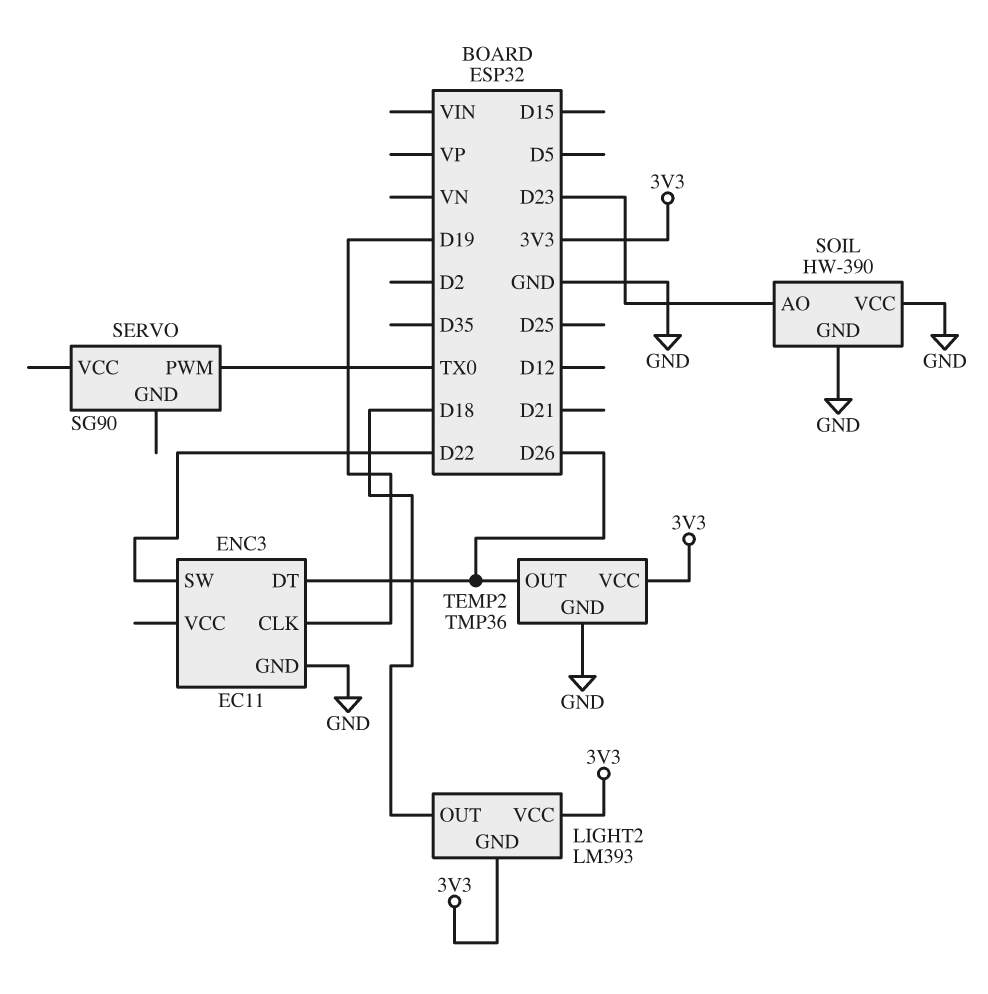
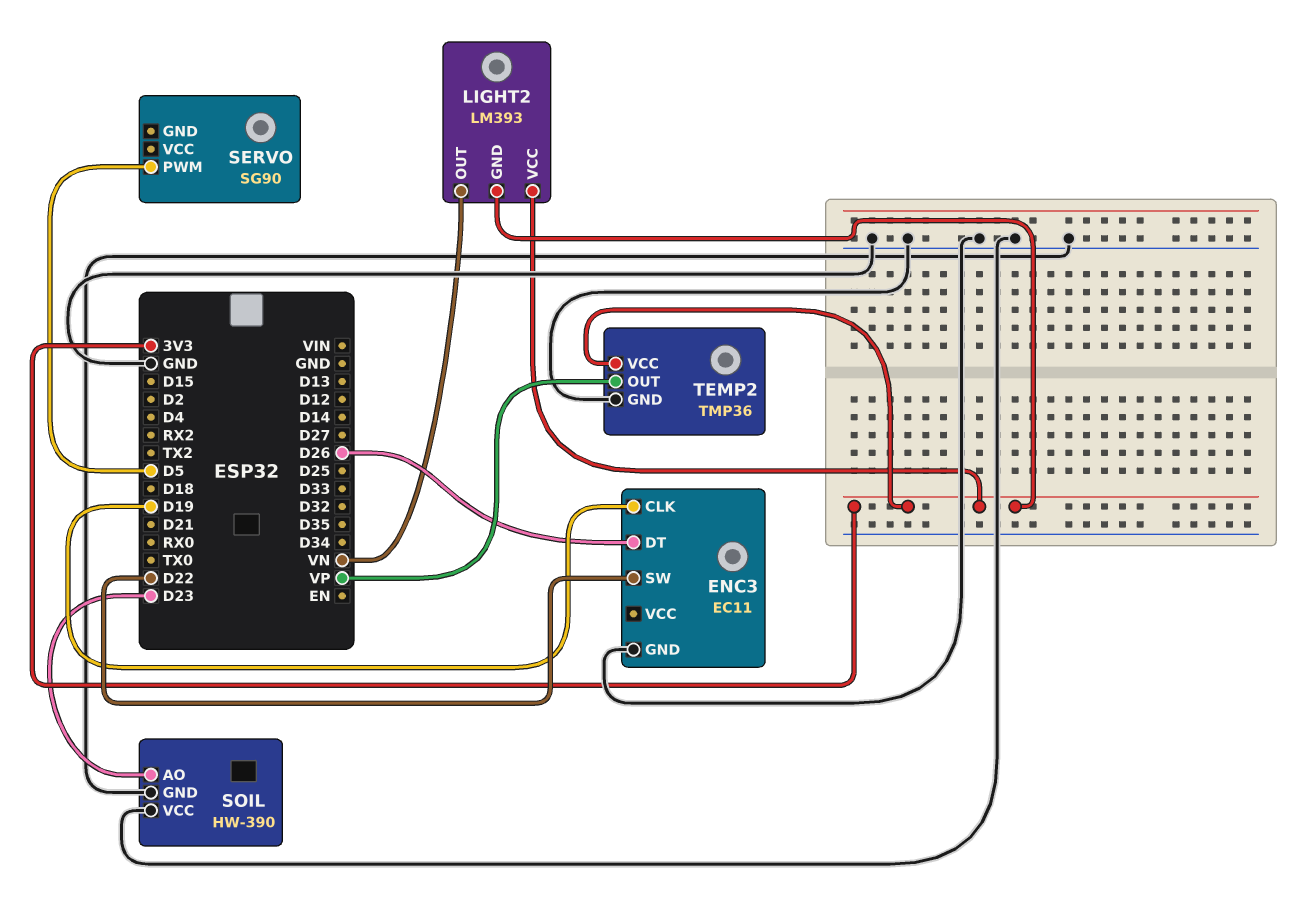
LIGHT2 pin OUT: D18 -> VN
SERVO pin PWM: TX0 -> D5
TEMP2 pin OUT: D26 -> VP

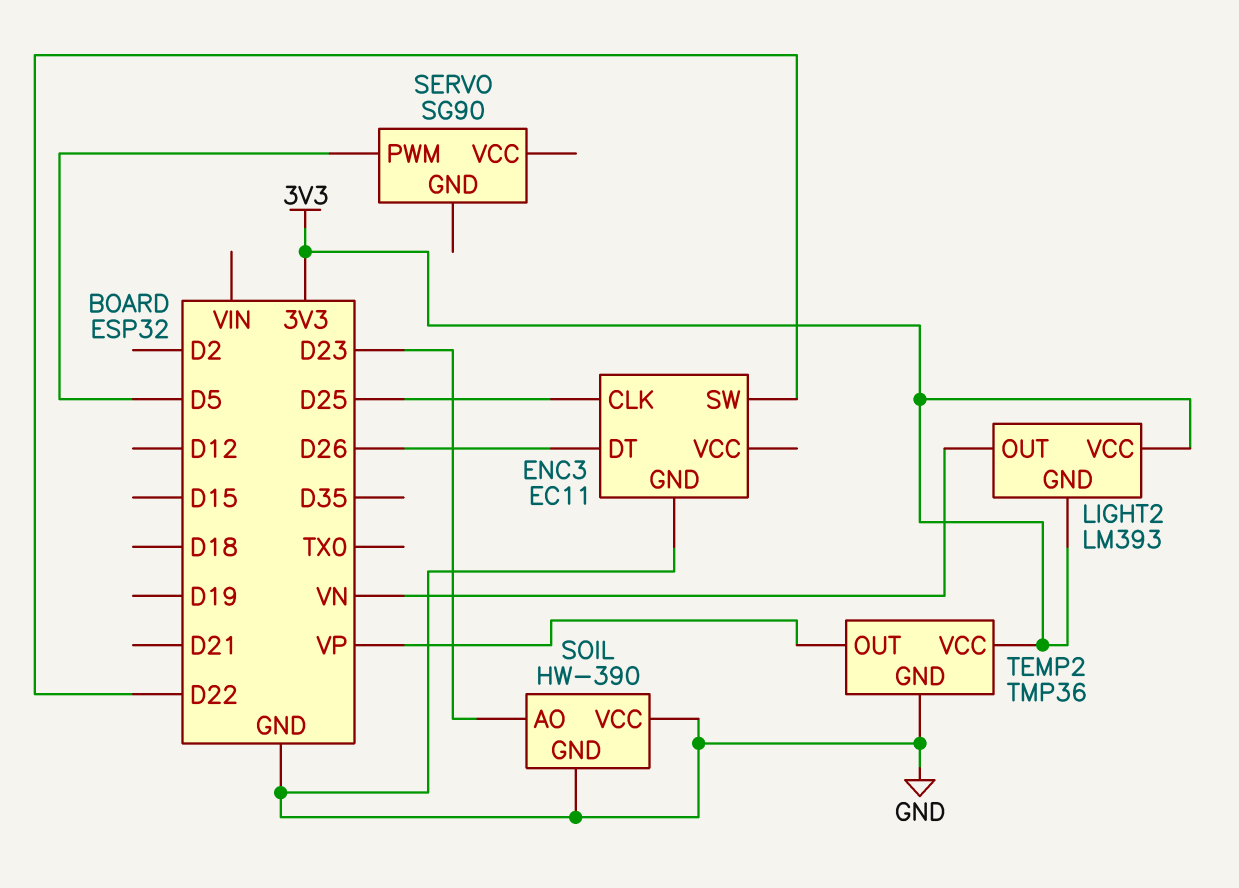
ENC3 pin CLK: D19 -> D25

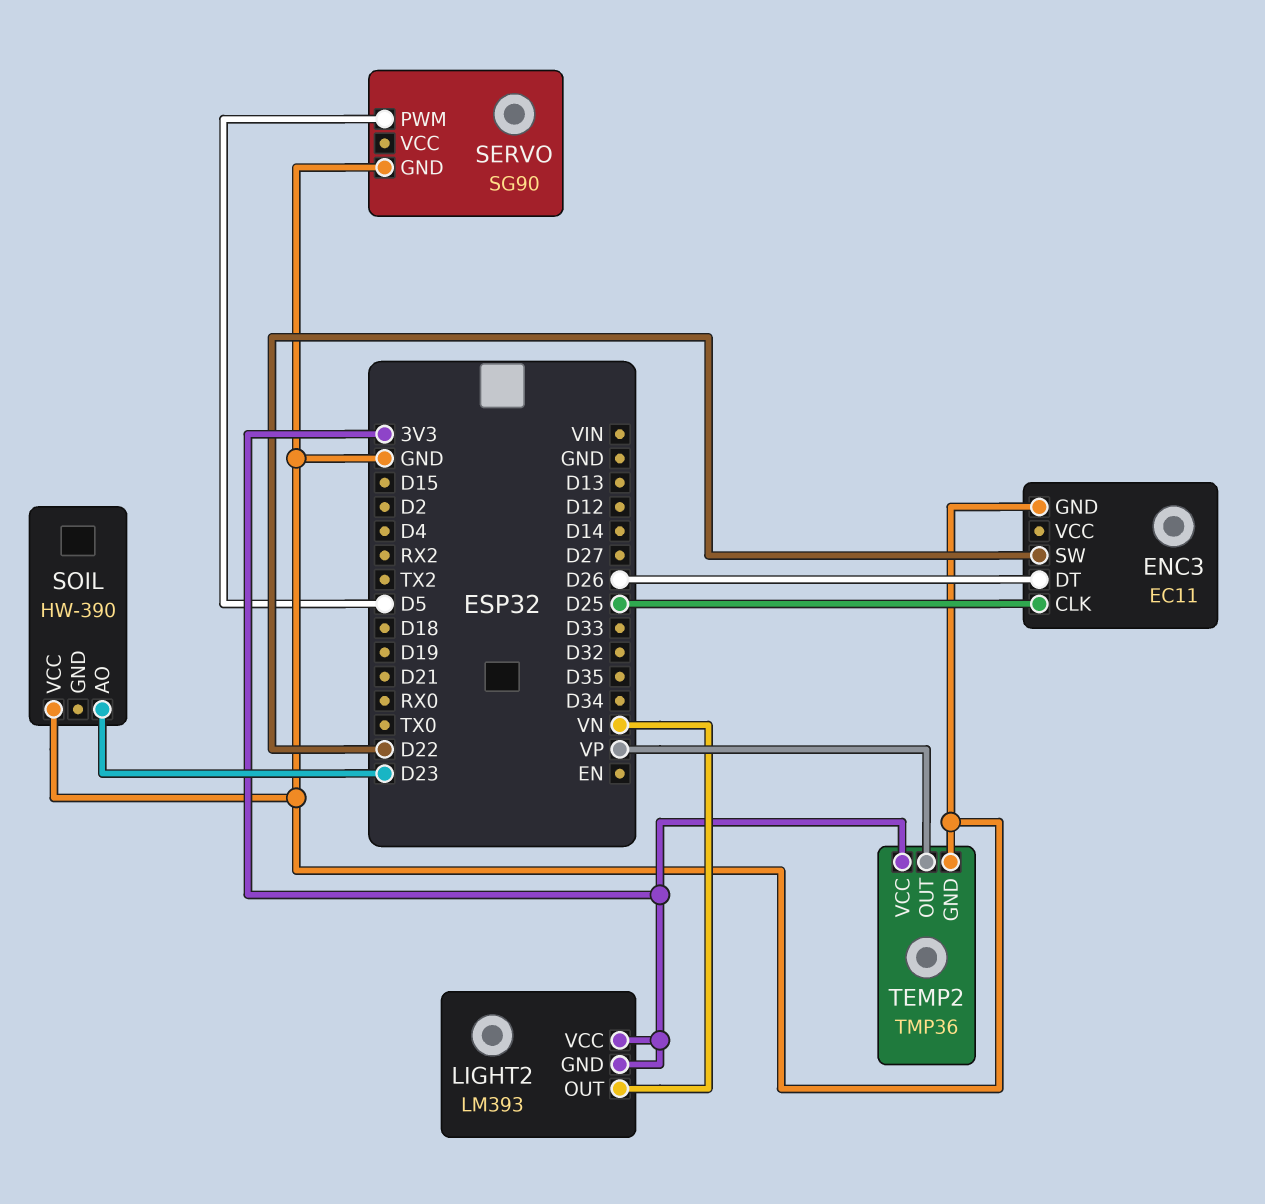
SERVO pin GND: none -> GND
SOIL pin GND: GND -> none

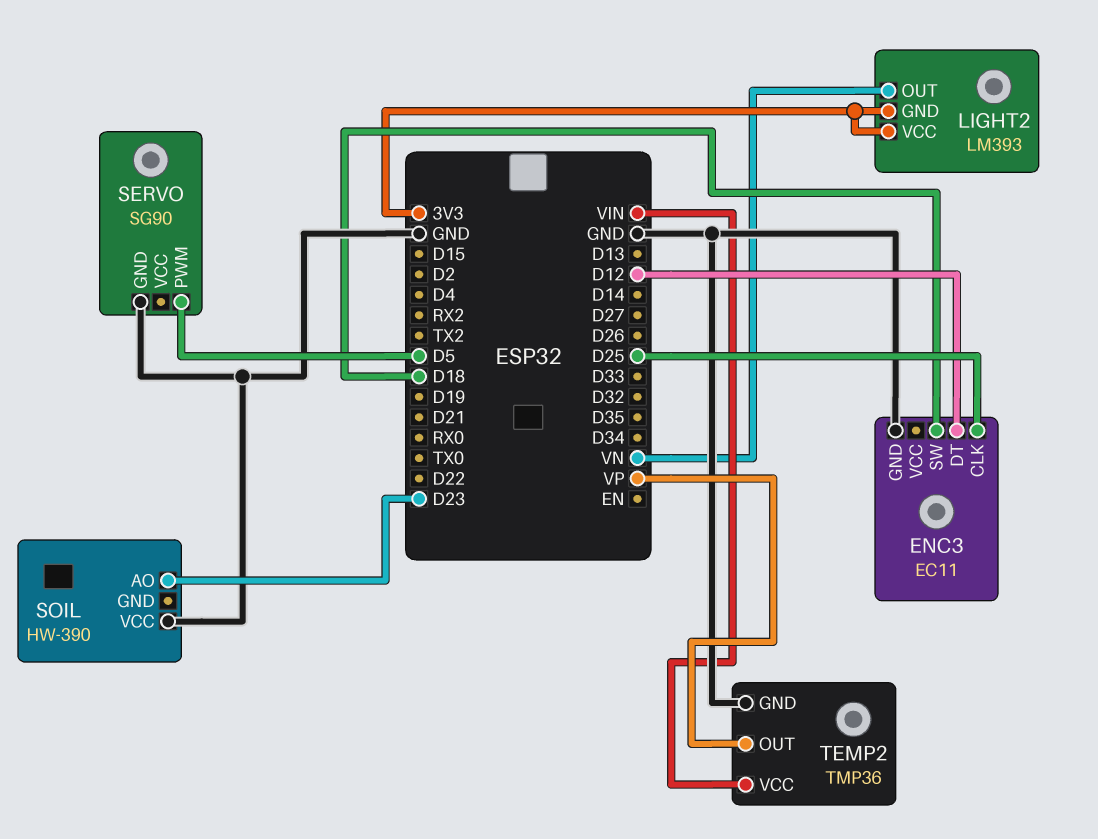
ENC3 pin DT: D26 -> D12
ENC3 pin SW: D22 -> D18
TEMP2 pin VCC: 3V3 -> VIN

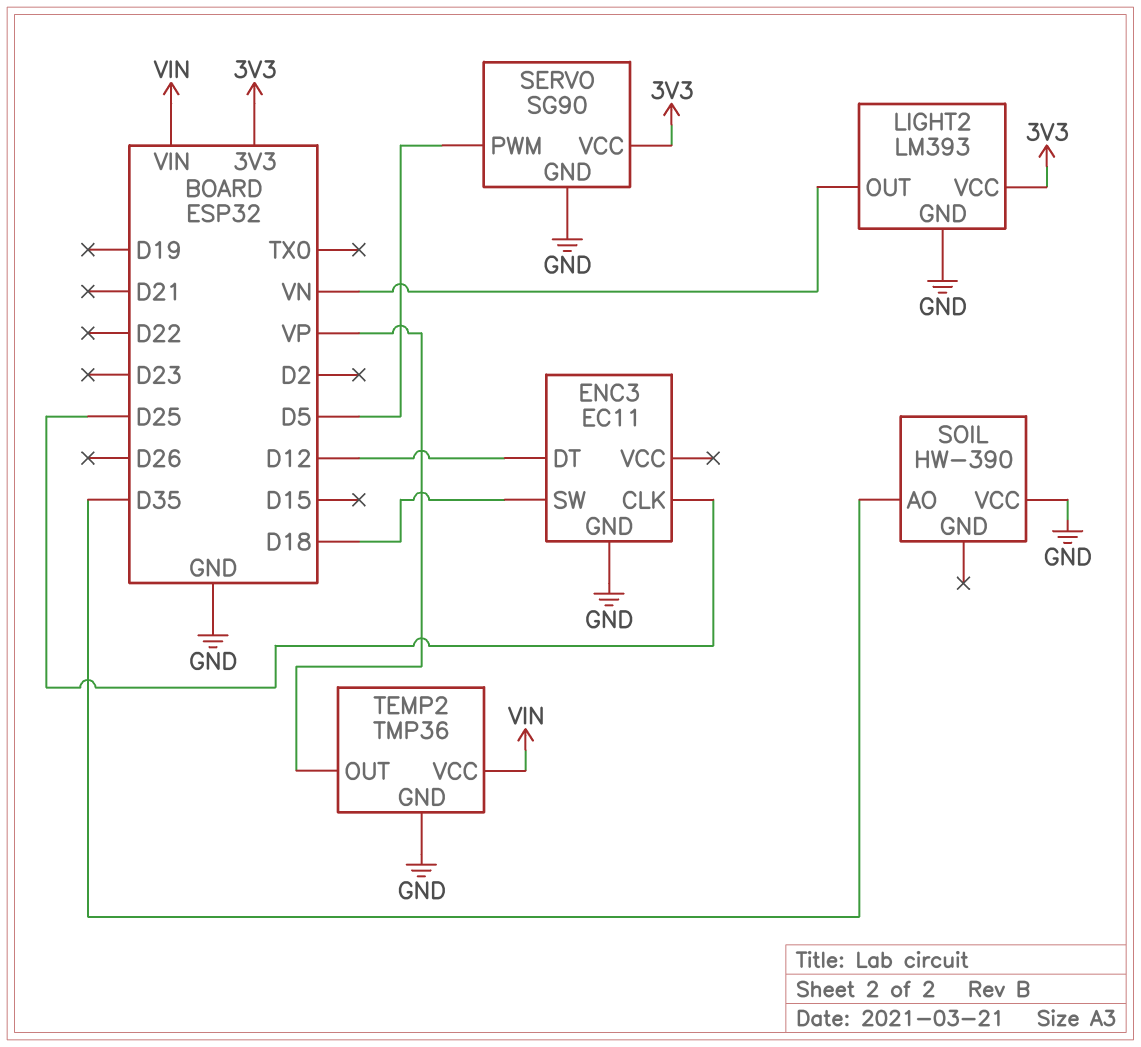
LIGHT2 pin GND: 3V3 -> GND
SERVO pin VCC: none -> 3V3
SOIL pin AO: D23 -> D35

